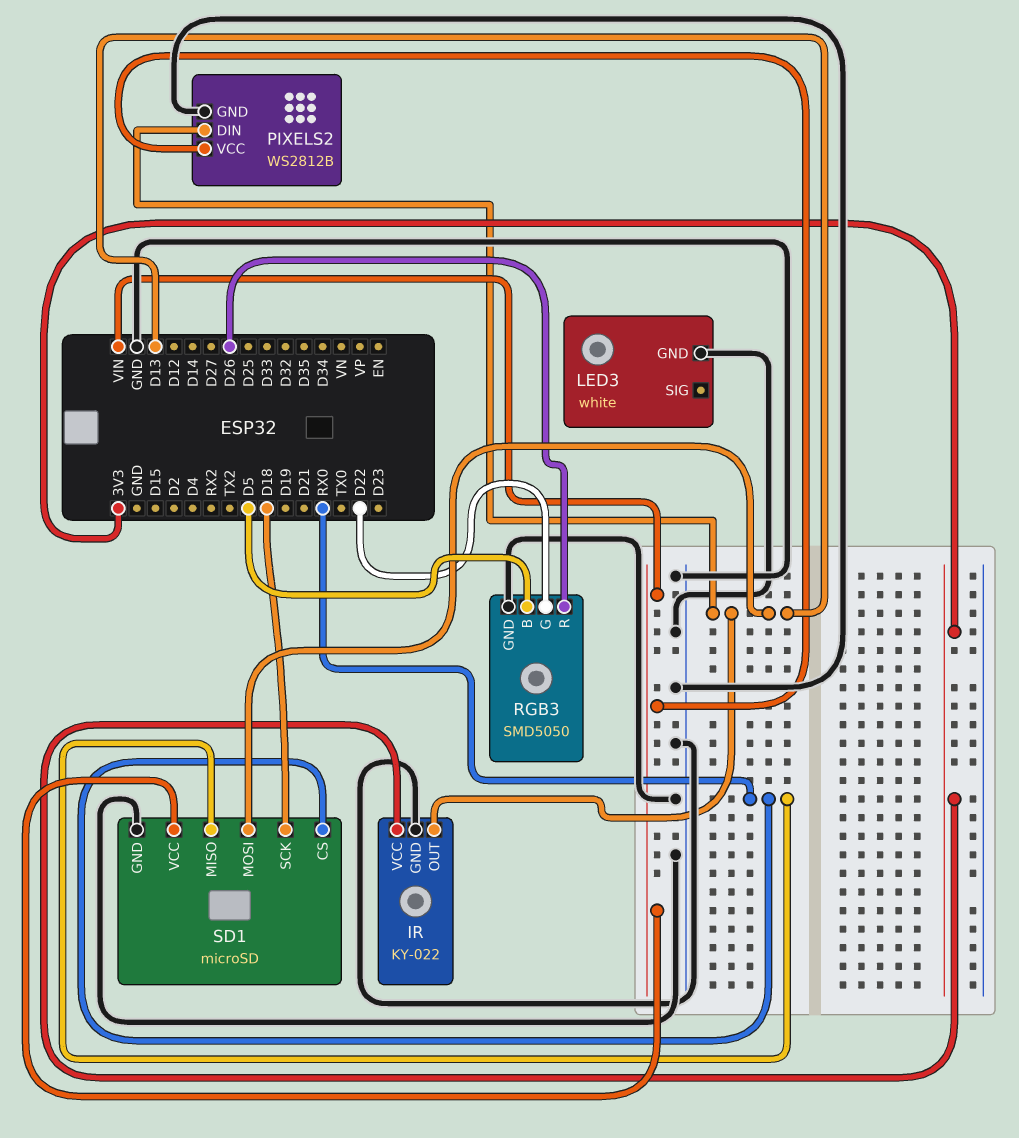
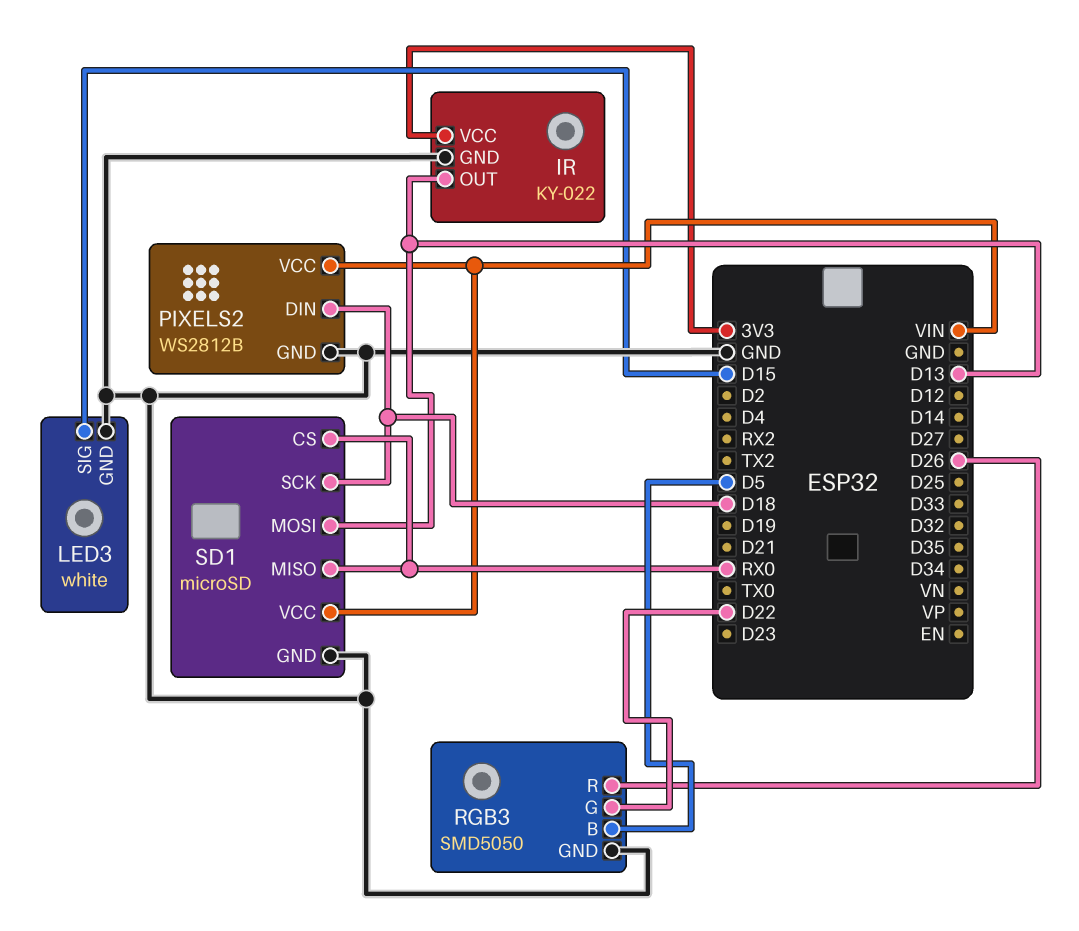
LED3 pin SIG: none -> D15
PIXELS2 pin DIN: D13 -> D18

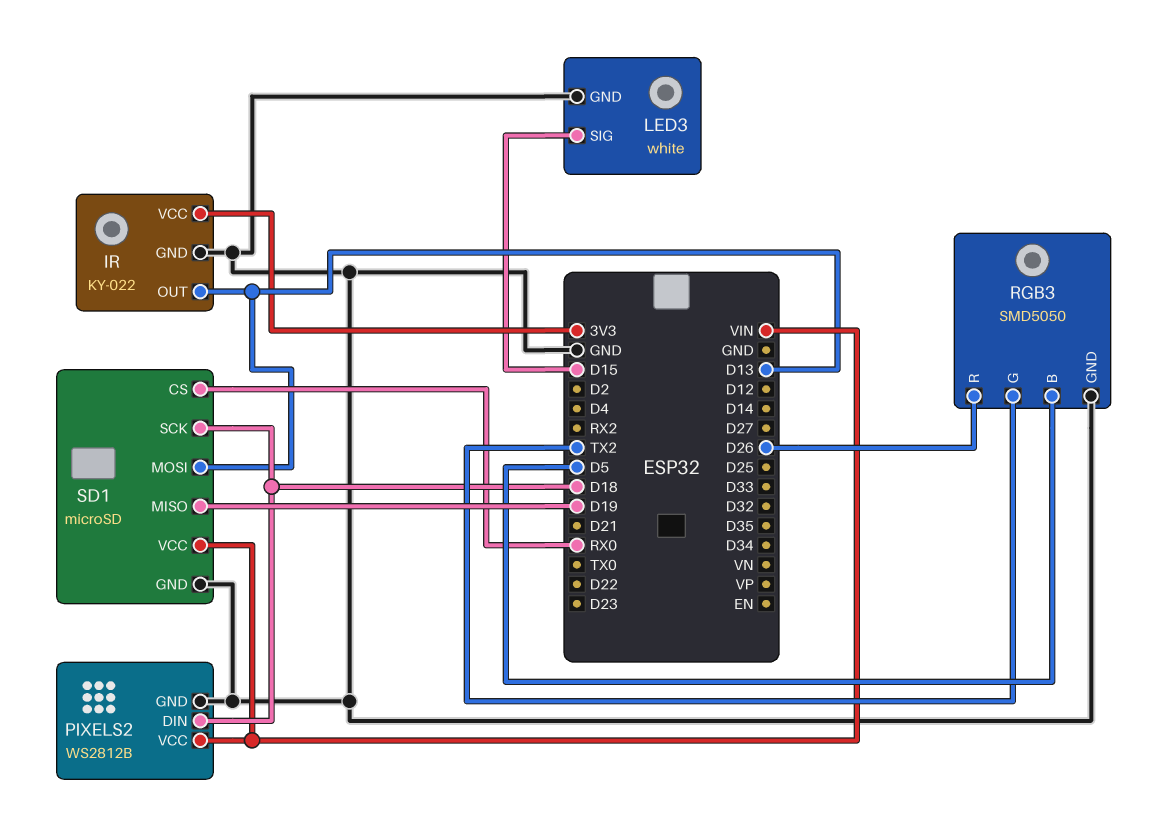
RGB3 pin G: D22 -> TX2
SD1 pin MISO: RX0 -> D19

